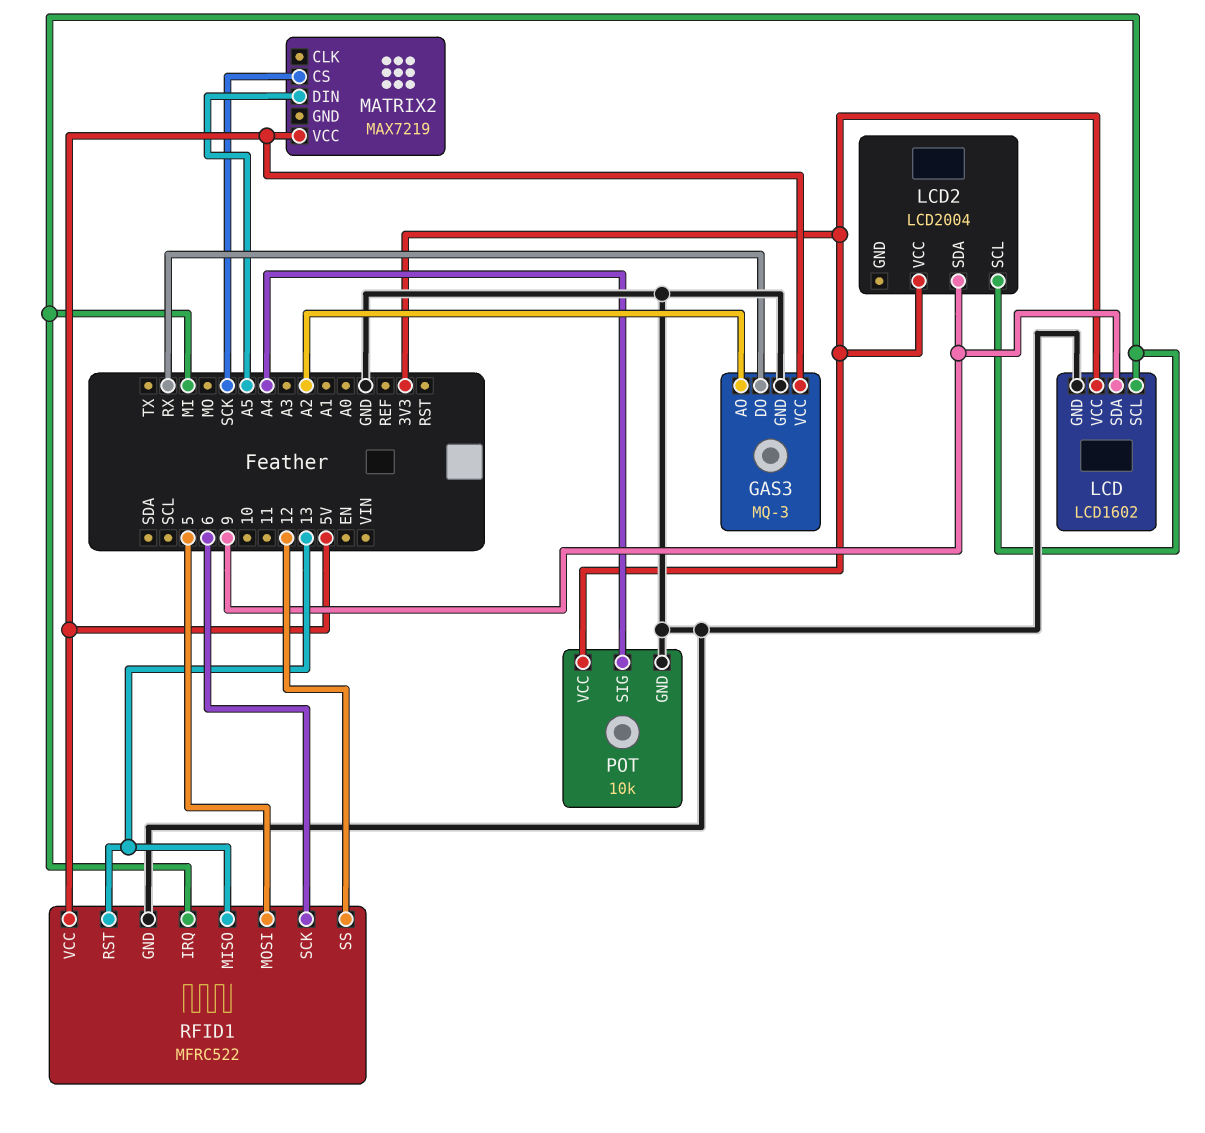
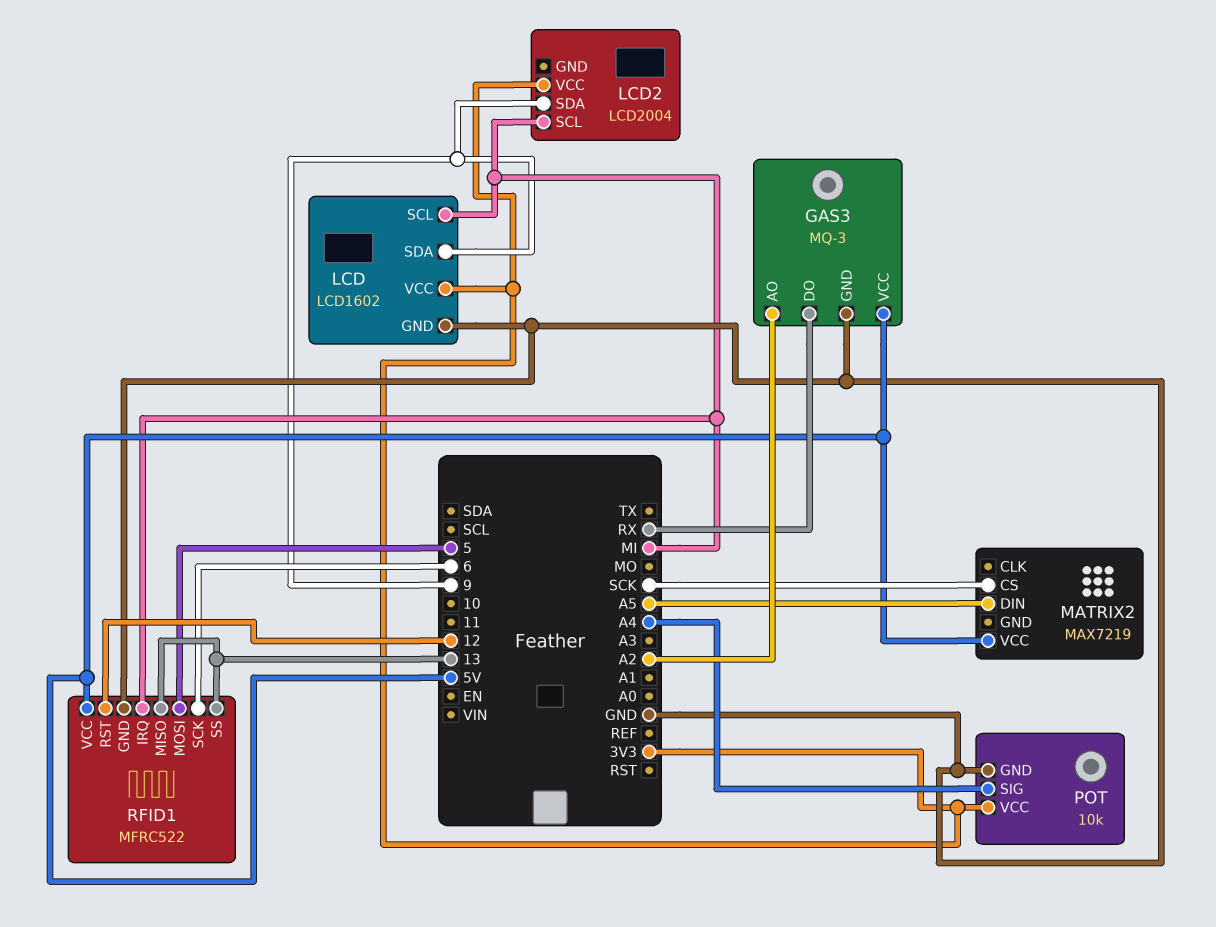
RFID1 pin RST: 13 -> 12
RFID1 pin SS: 12 -> 13

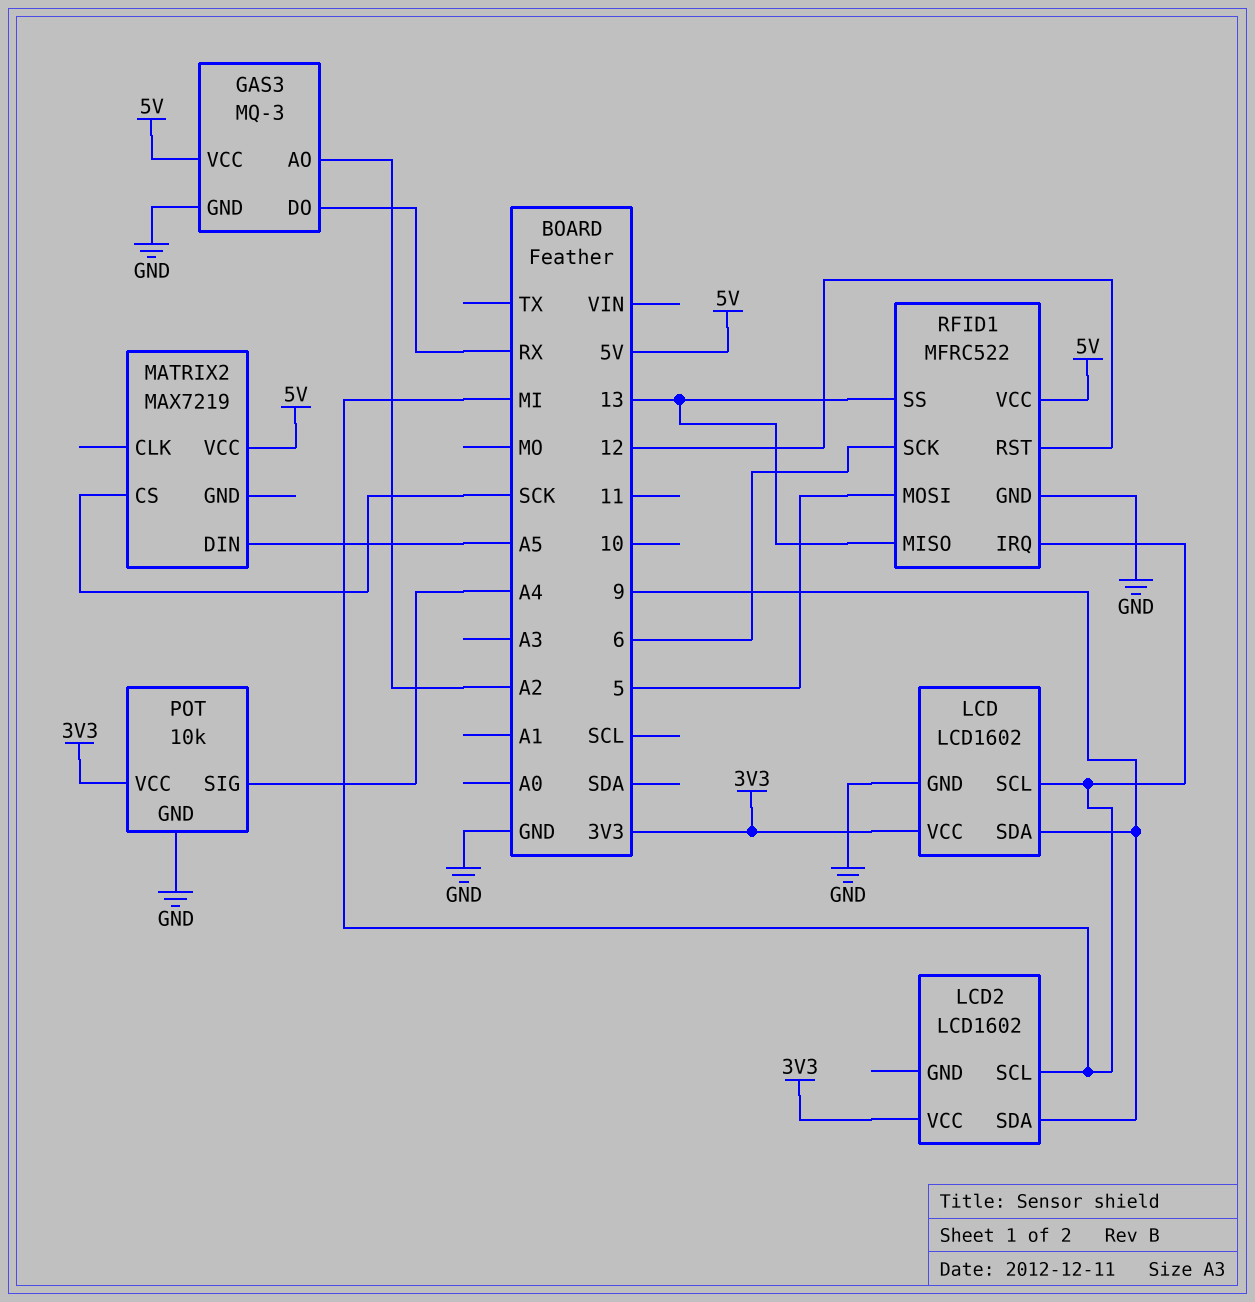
LCD2: LCD2004 -> LCD1602

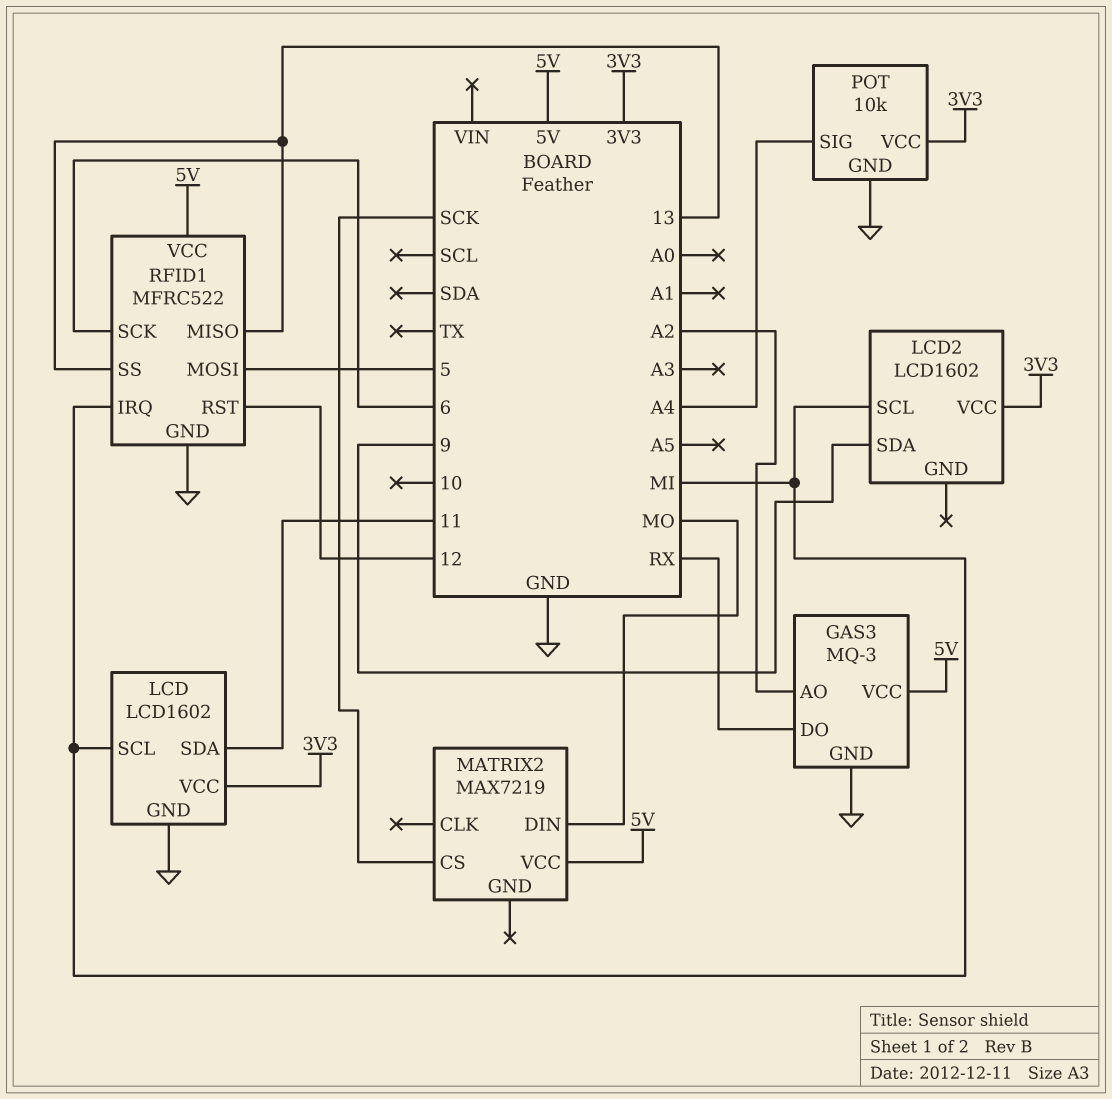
LCD pin SDA: 9 -> 11
MATRIX2 pin DIN: A5 -> MO

